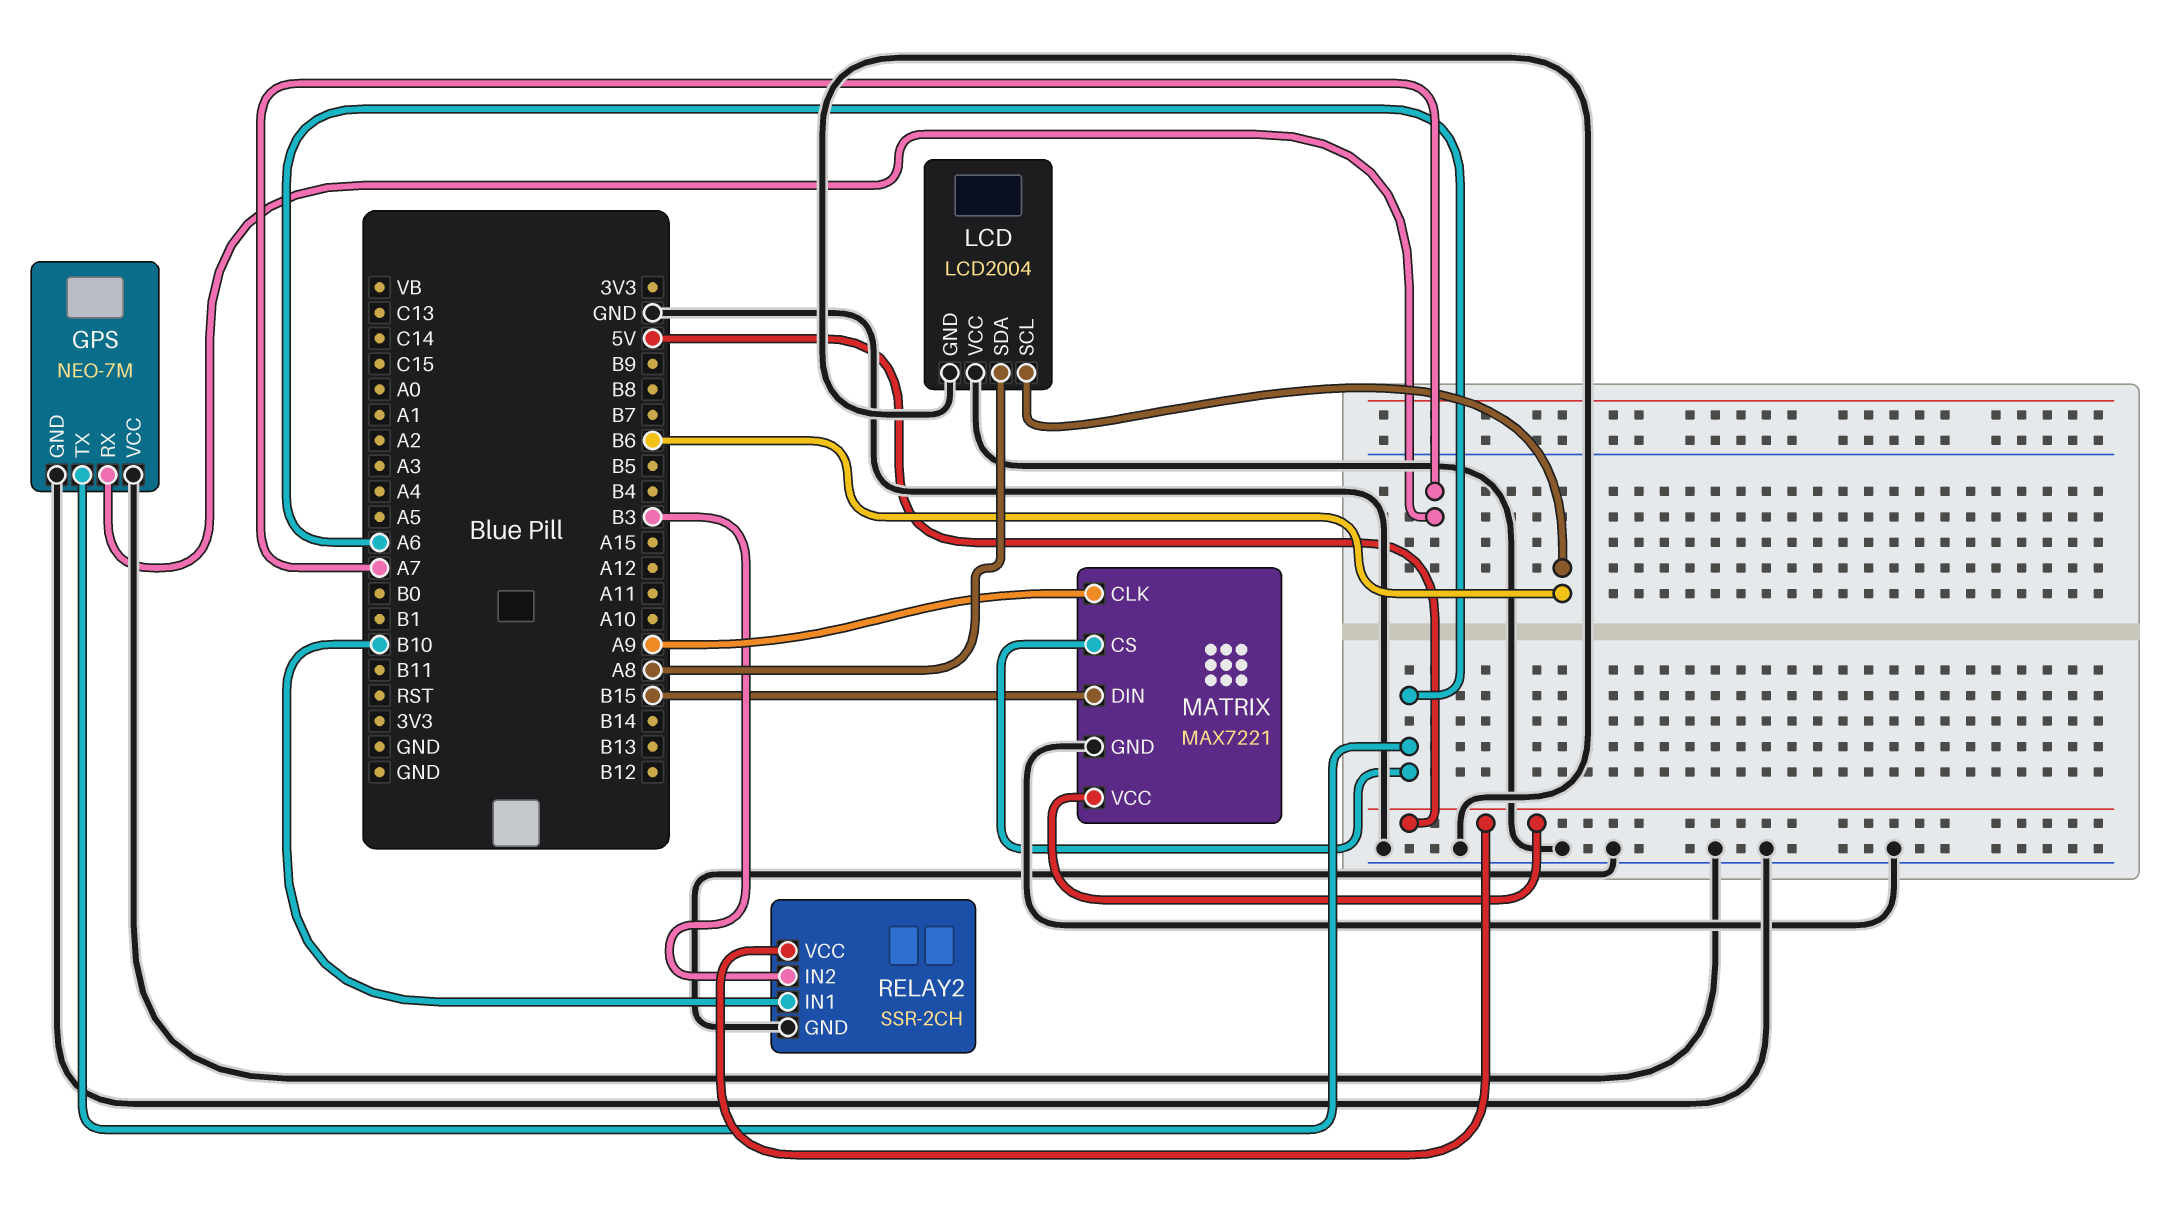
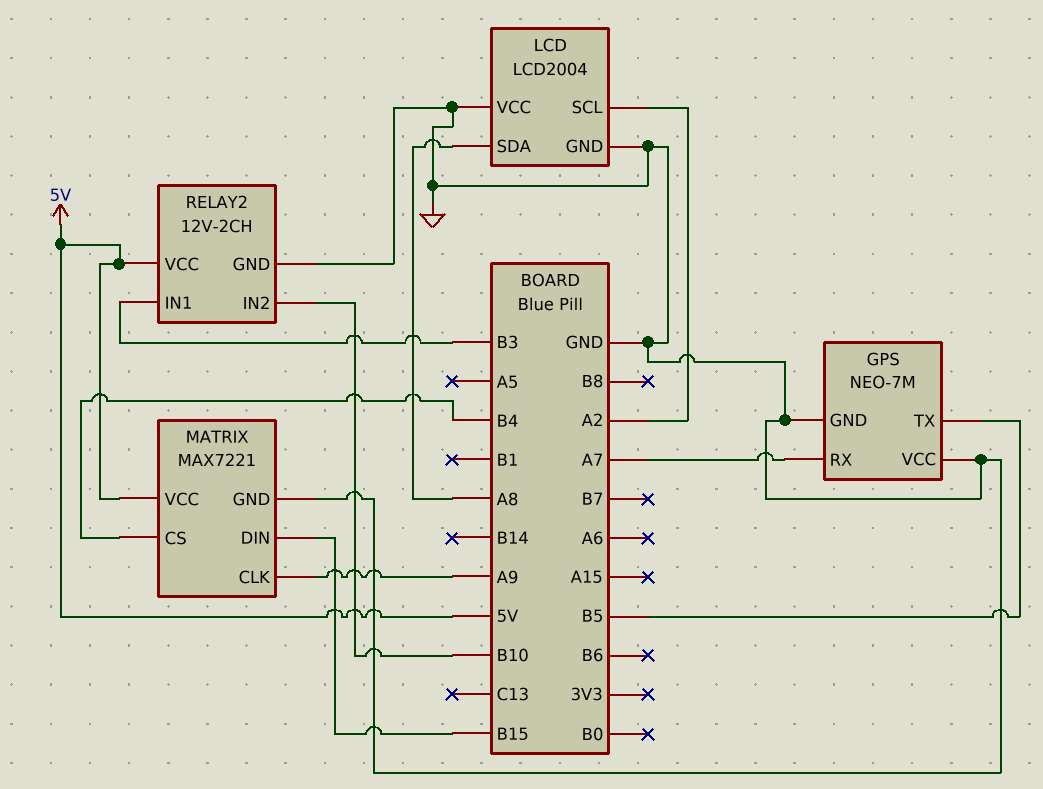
GPS pin TX: A6 -> B5
LCD pin SCL: B6 -> A2
MATRIX pin CS: A6 -> B4
RELAY2: SSR-2CH -> 12V-2CH
RELAY2 pin IN1: B10 -> B3
RELAY2 pin IN2: B3 -> B10

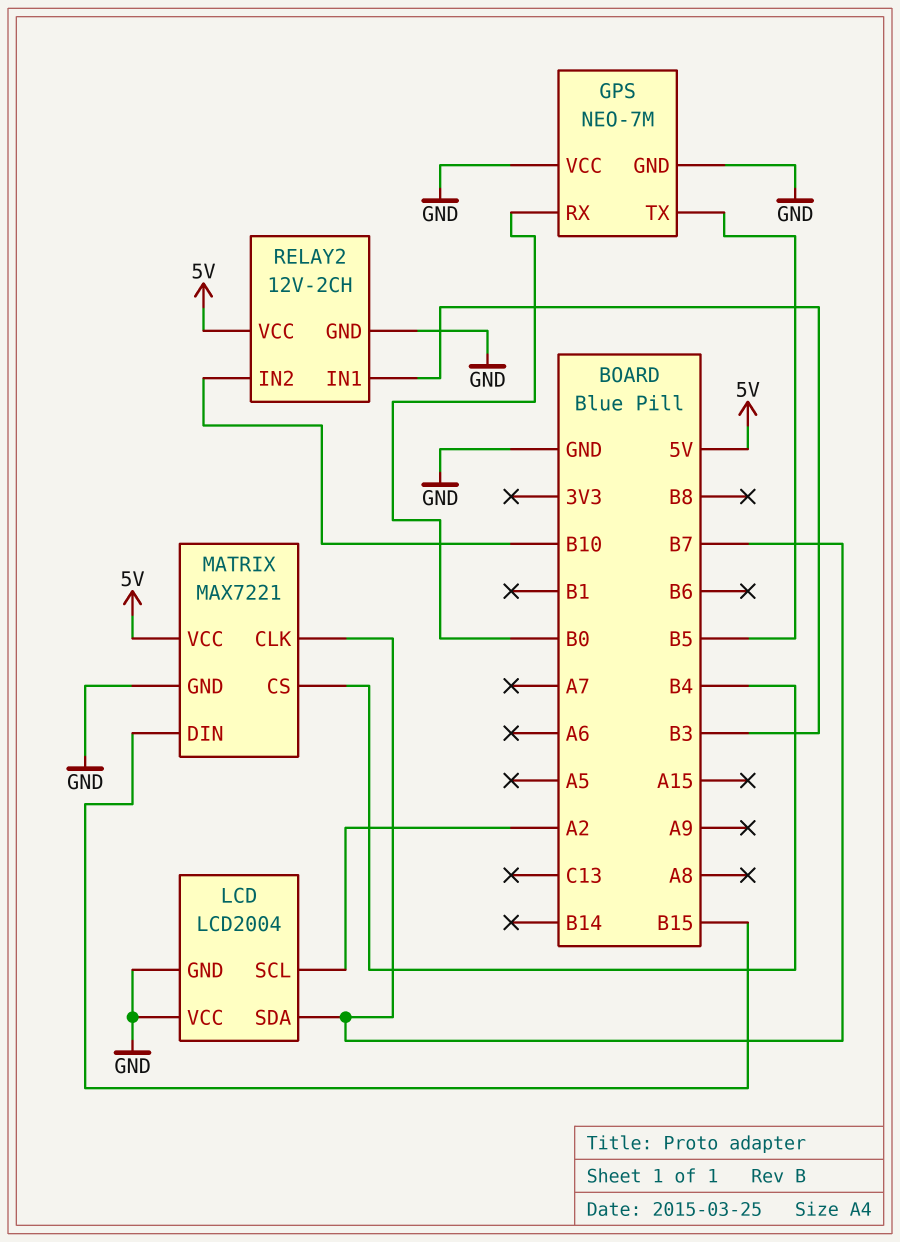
GPS pin RX: A7 -> B0
LCD pin SDA: A8 -> B7
MATRIX pin CLK: A9 -> B7

